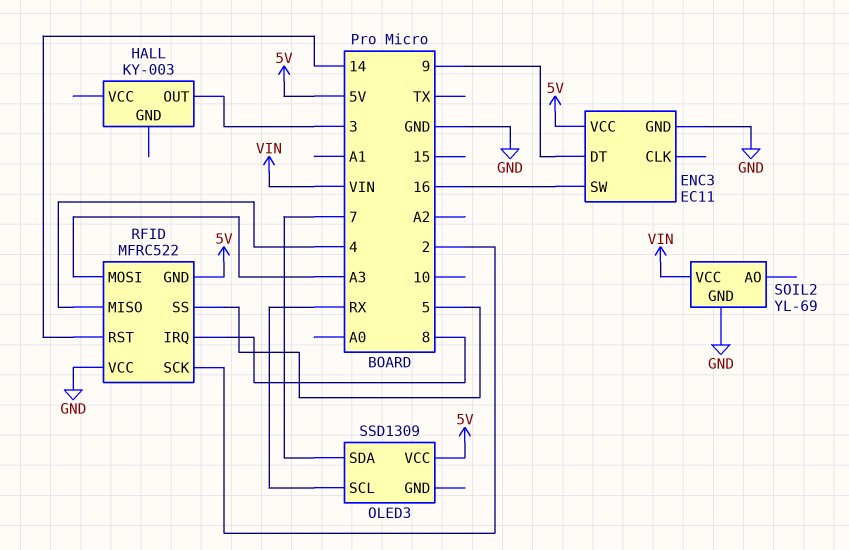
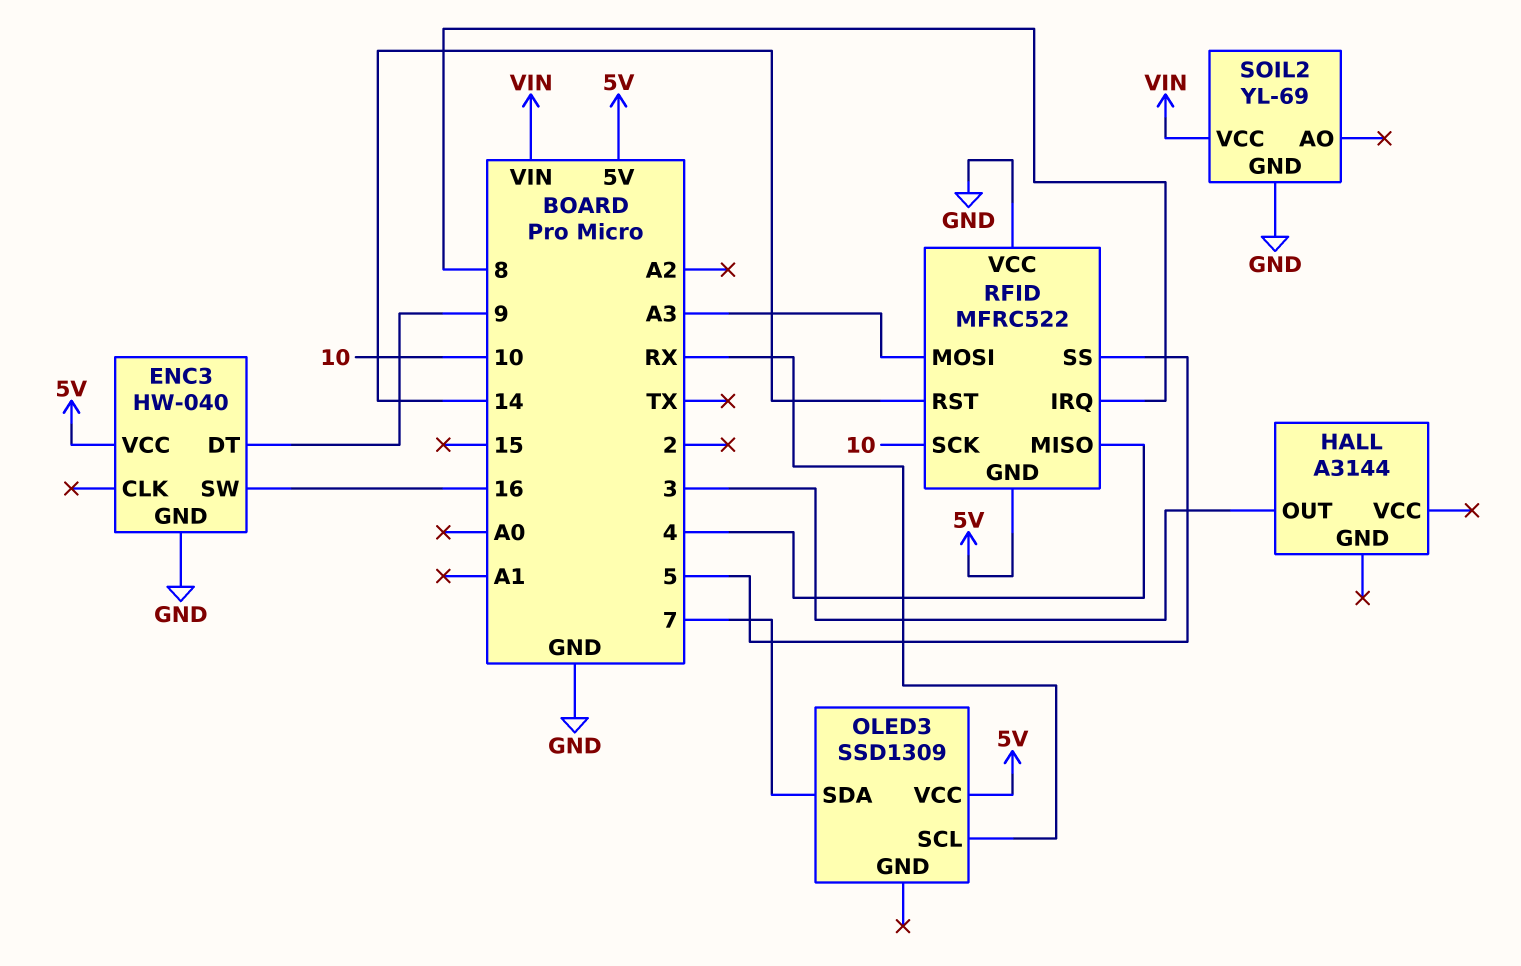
ENC3: EC11 -> HW-040
HALL: KY-003 -> A3144
RFID pin SCK: 2 -> 10

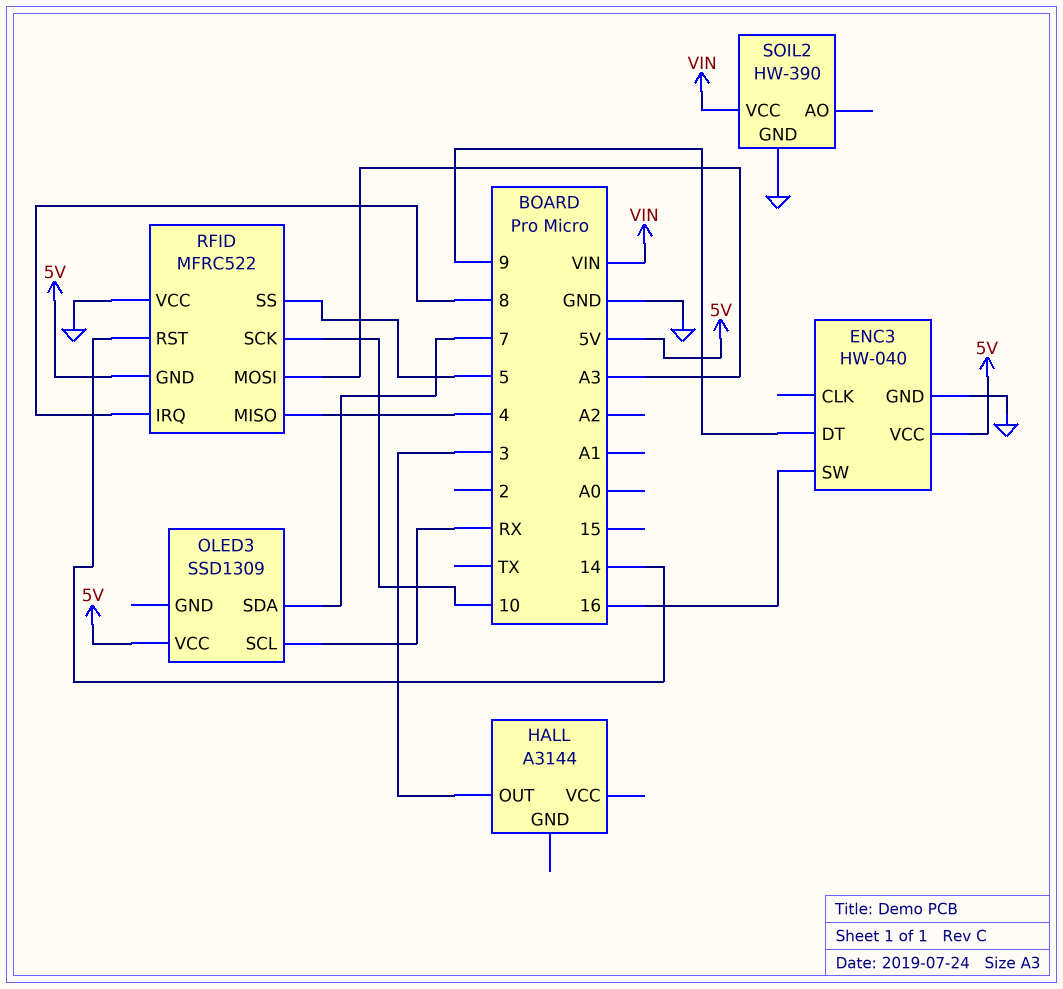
SOIL2: YL-69 -> HW-390

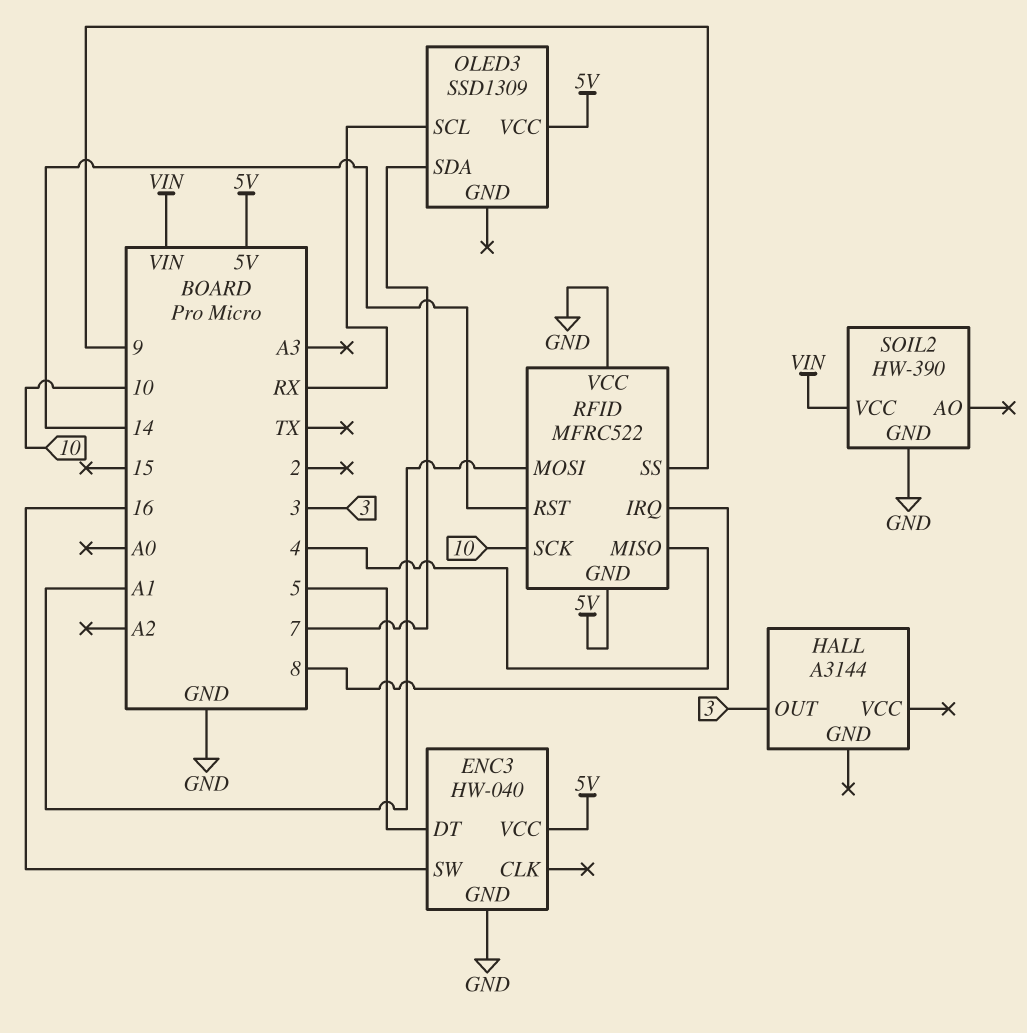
ENC3 pin DT: 9 -> 5
RFID pin MOSI: A3 -> A1
RFID pin SS: 5 -> 9

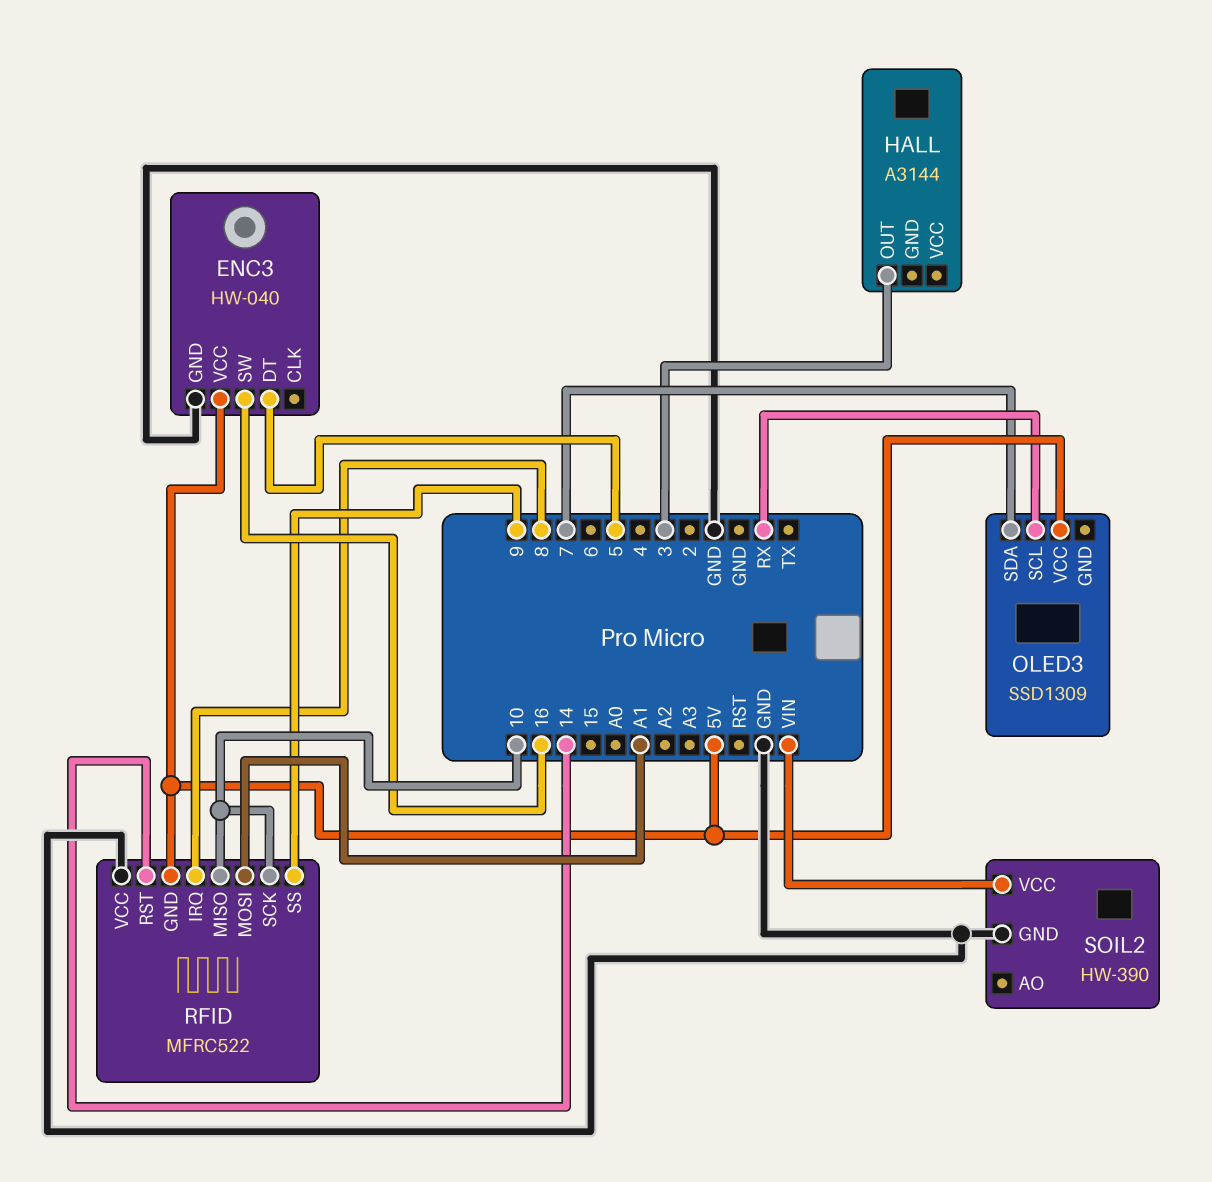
RFID pin MISO: 4 -> 10

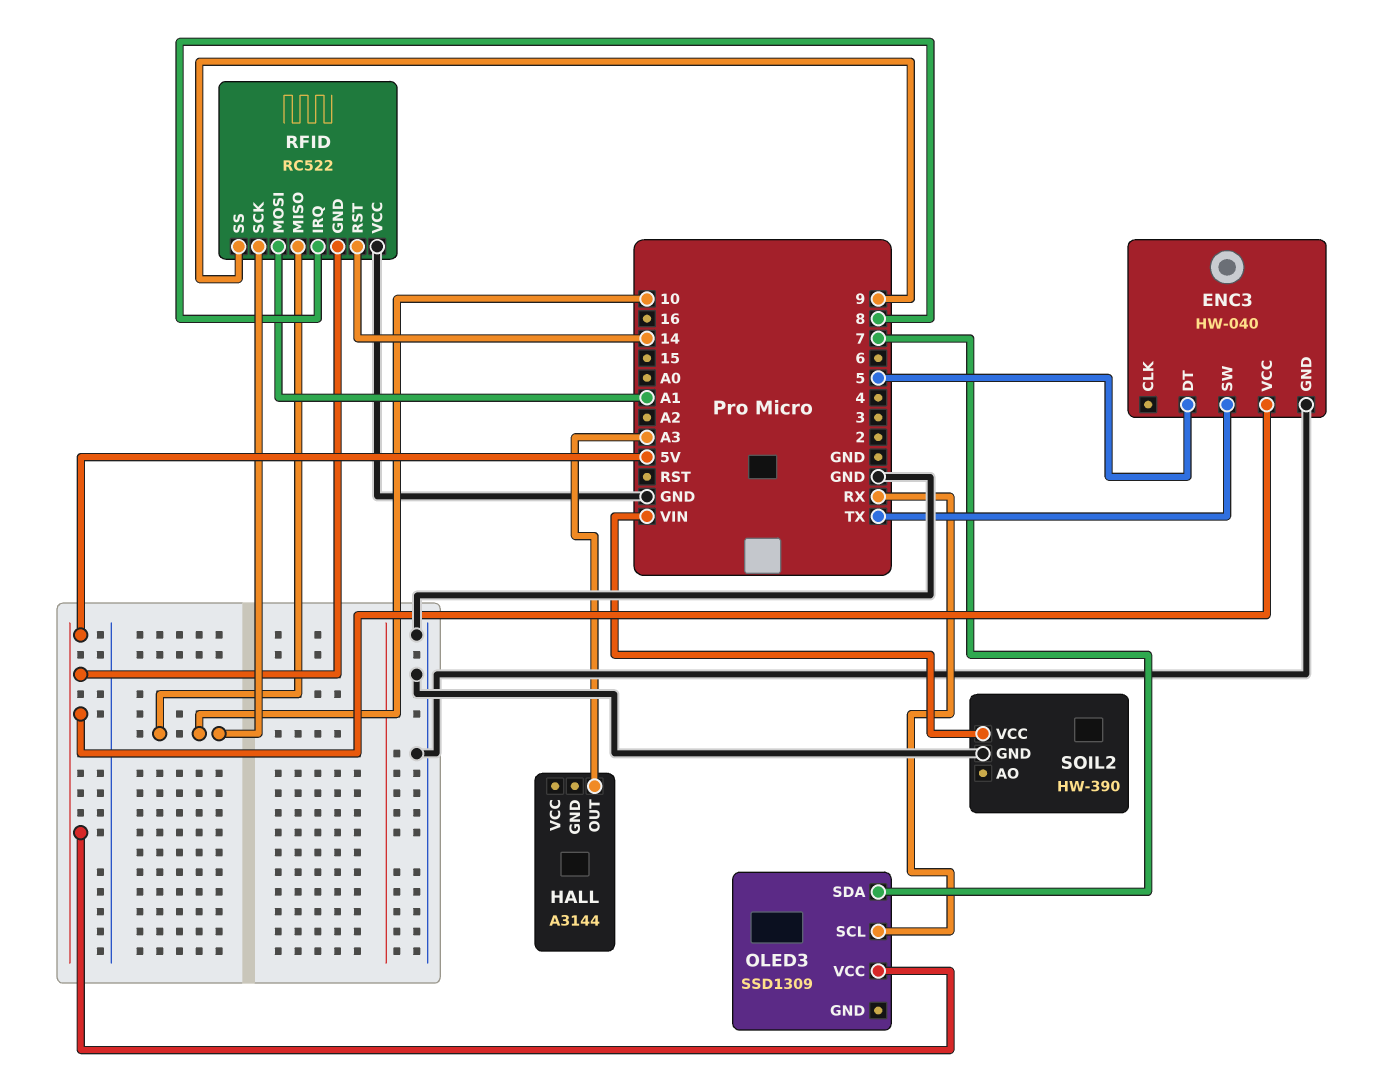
ENC3 pin SW: 16 -> TX
HALL pin OUT: 3 -> A3
RFID: MFRC522 -> RC522

